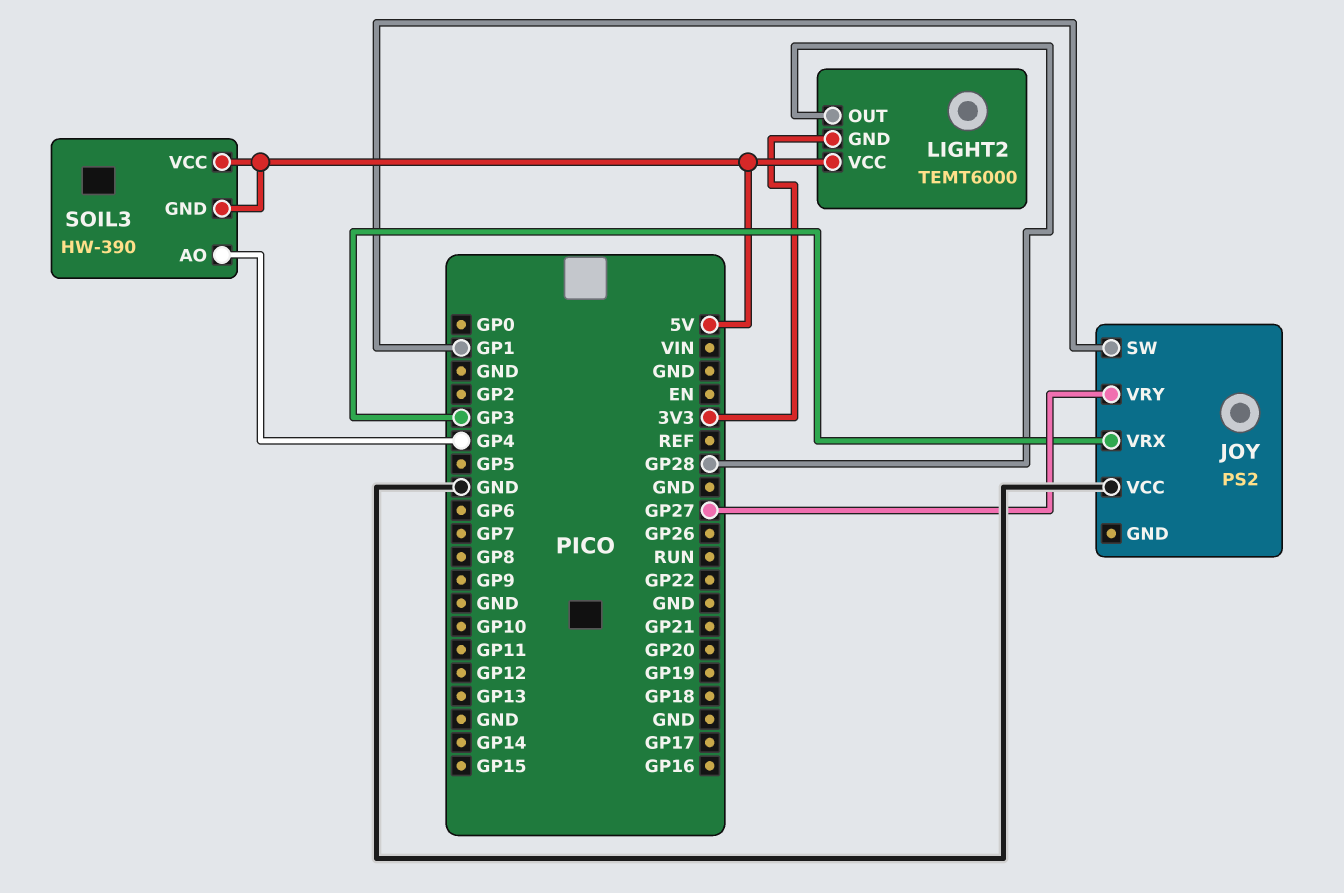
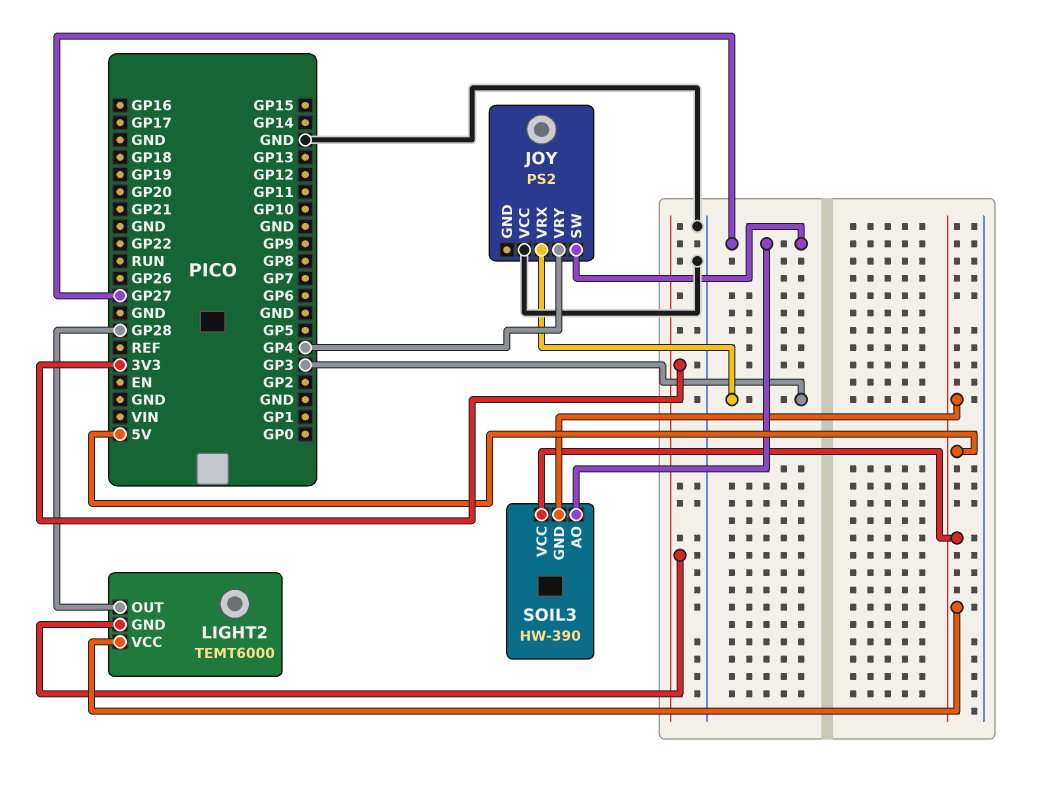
JOY pin SW: GP1 -> GP27
JOY pin VRY: GP27 -> GP4
SOIL3 pin AO: GP4 -> GP27

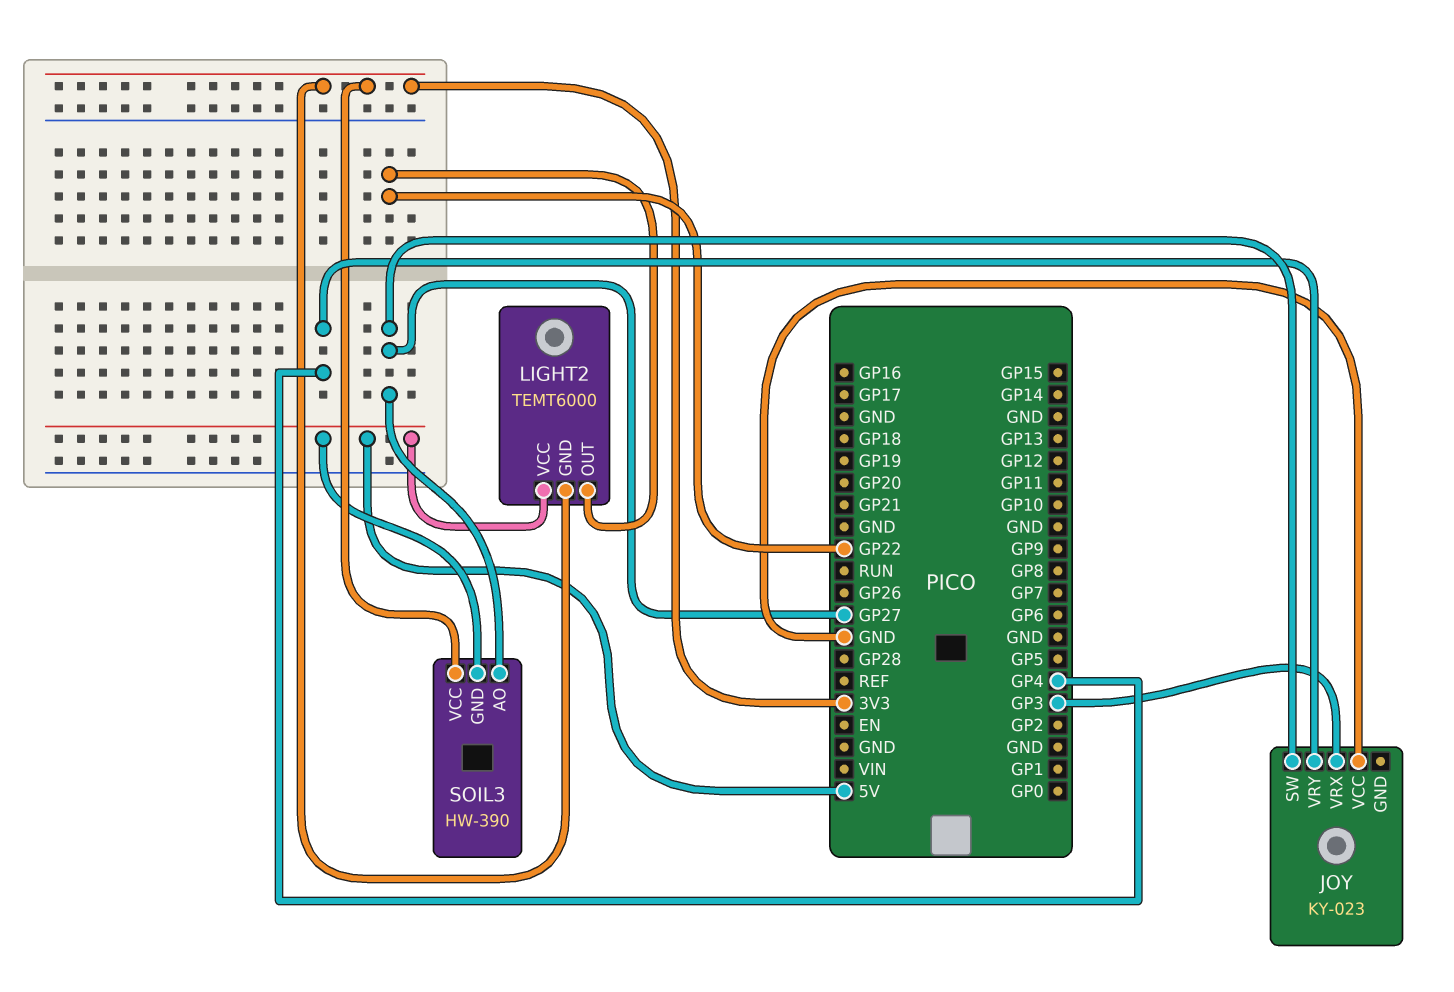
JOY: PS2 -> KY-023
LIGHT2 pin OUT: GP28 -> GP22
SOIL3 pin VCC: 5V -> 3V3

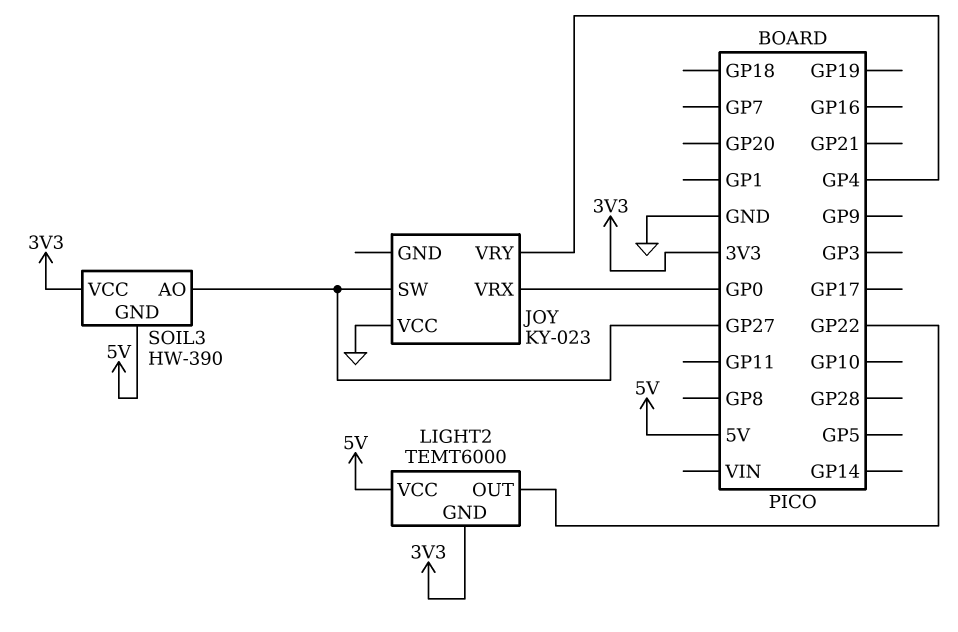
JOY pin VRX: GP3 -> GP0

